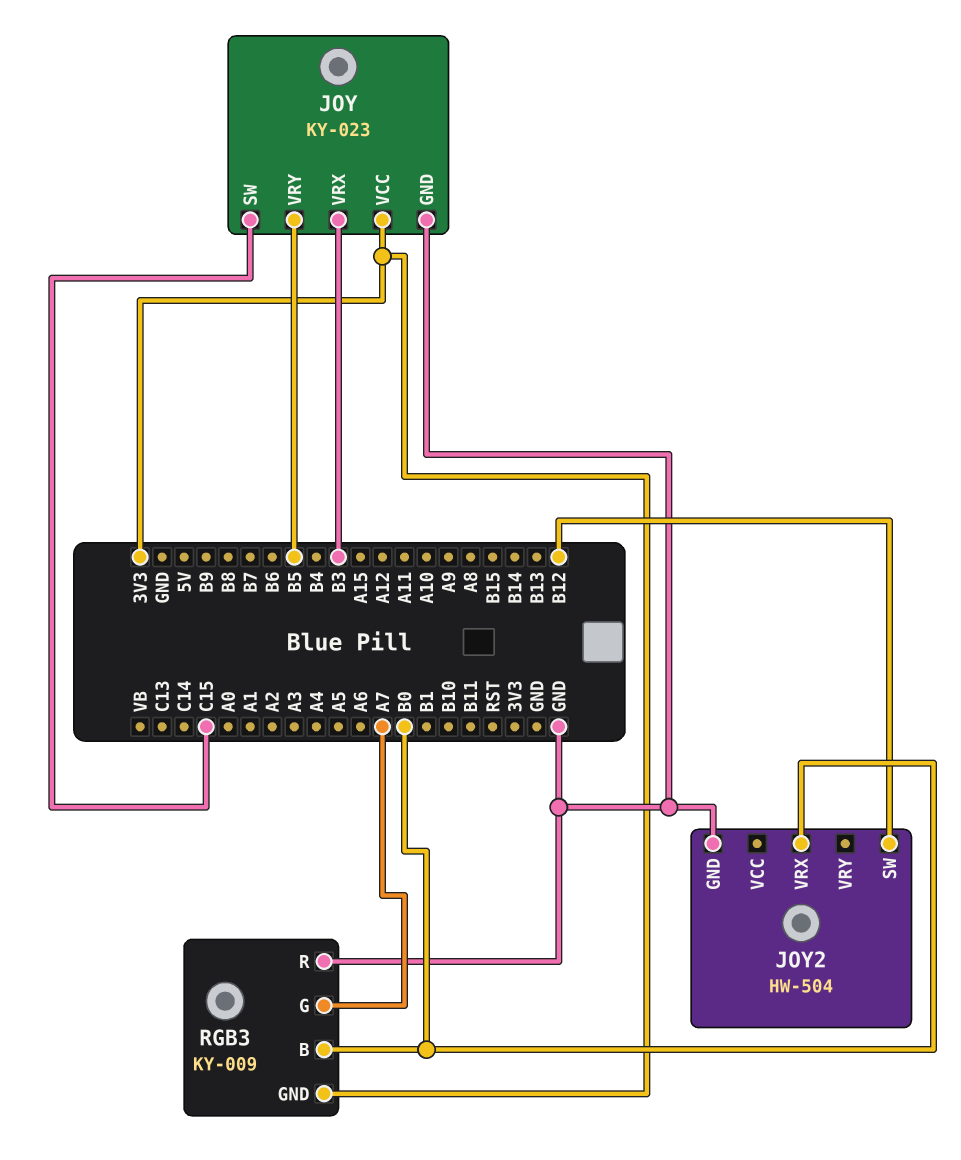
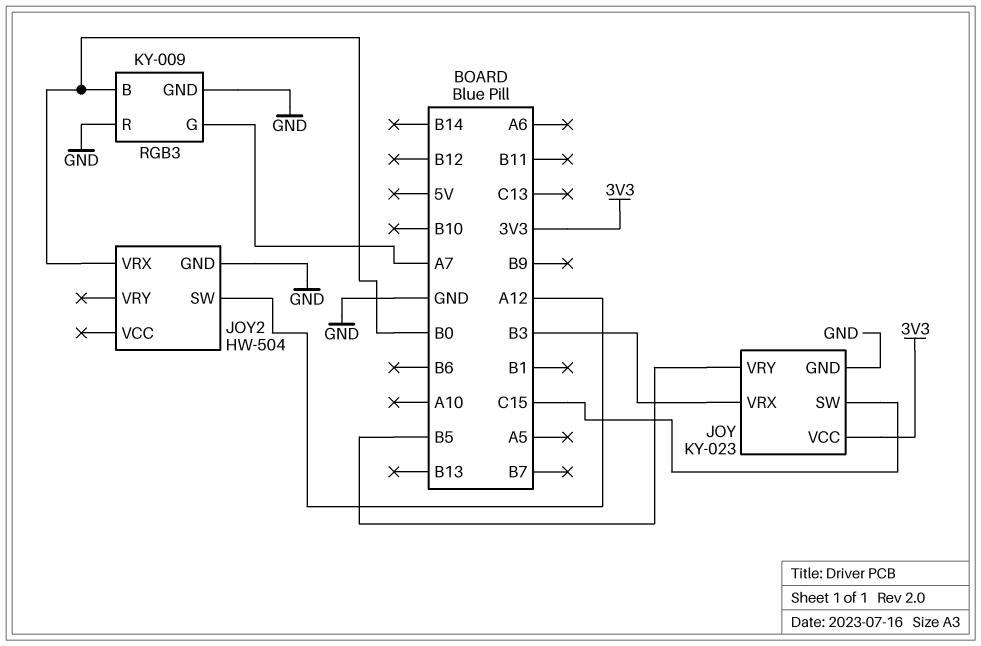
JOY2 pin SW: B12 -> A12
RGB3 pin GND: 3V3 -> GND

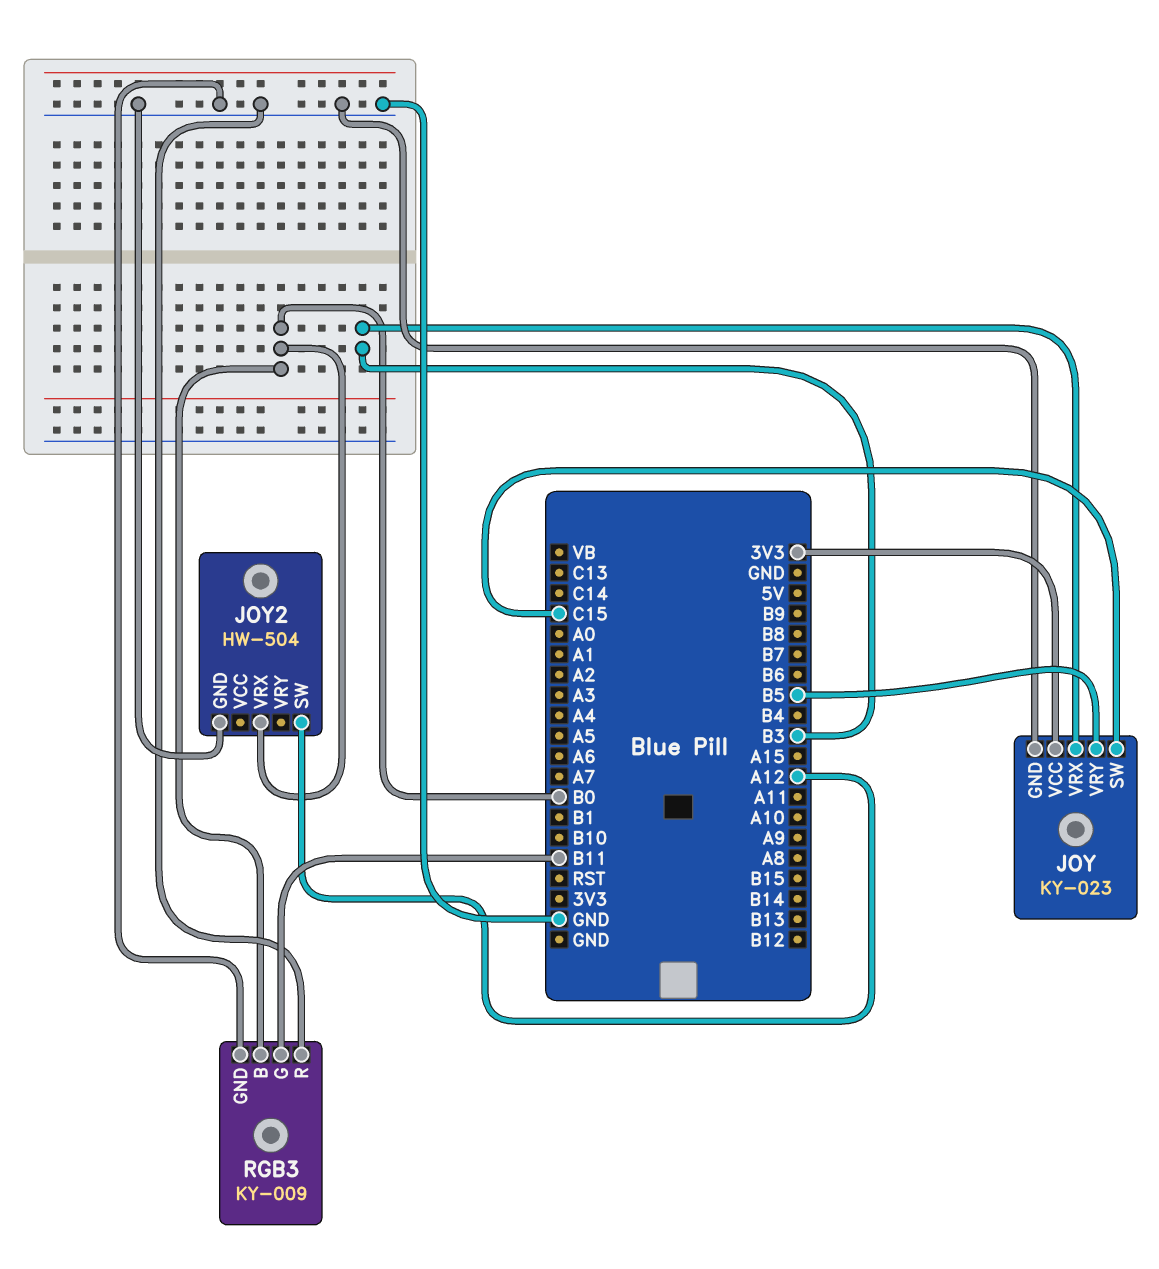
RGB3 pin G: A7 -> B11

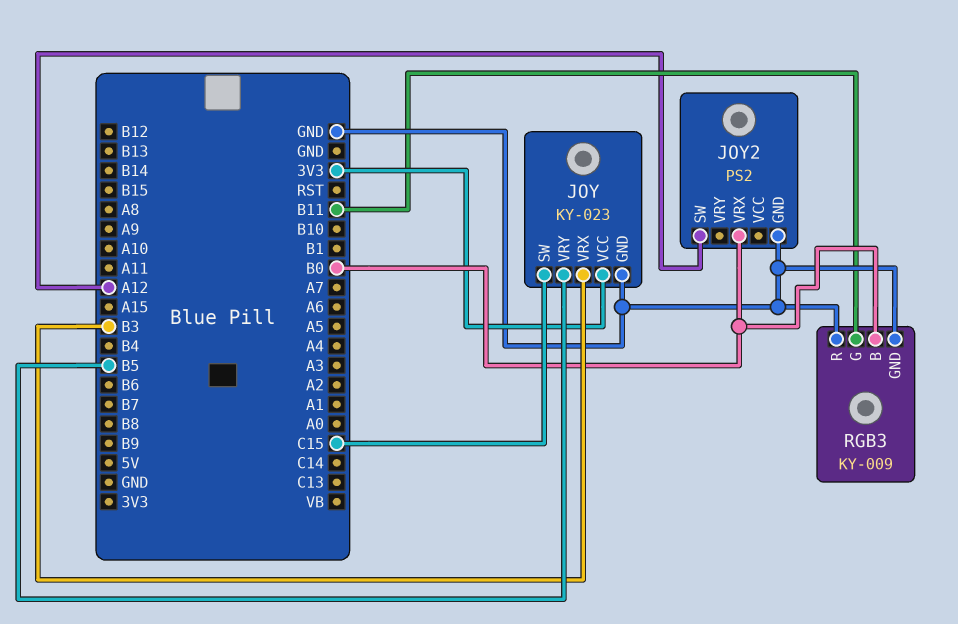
JOY2: HW-504 -> PS2

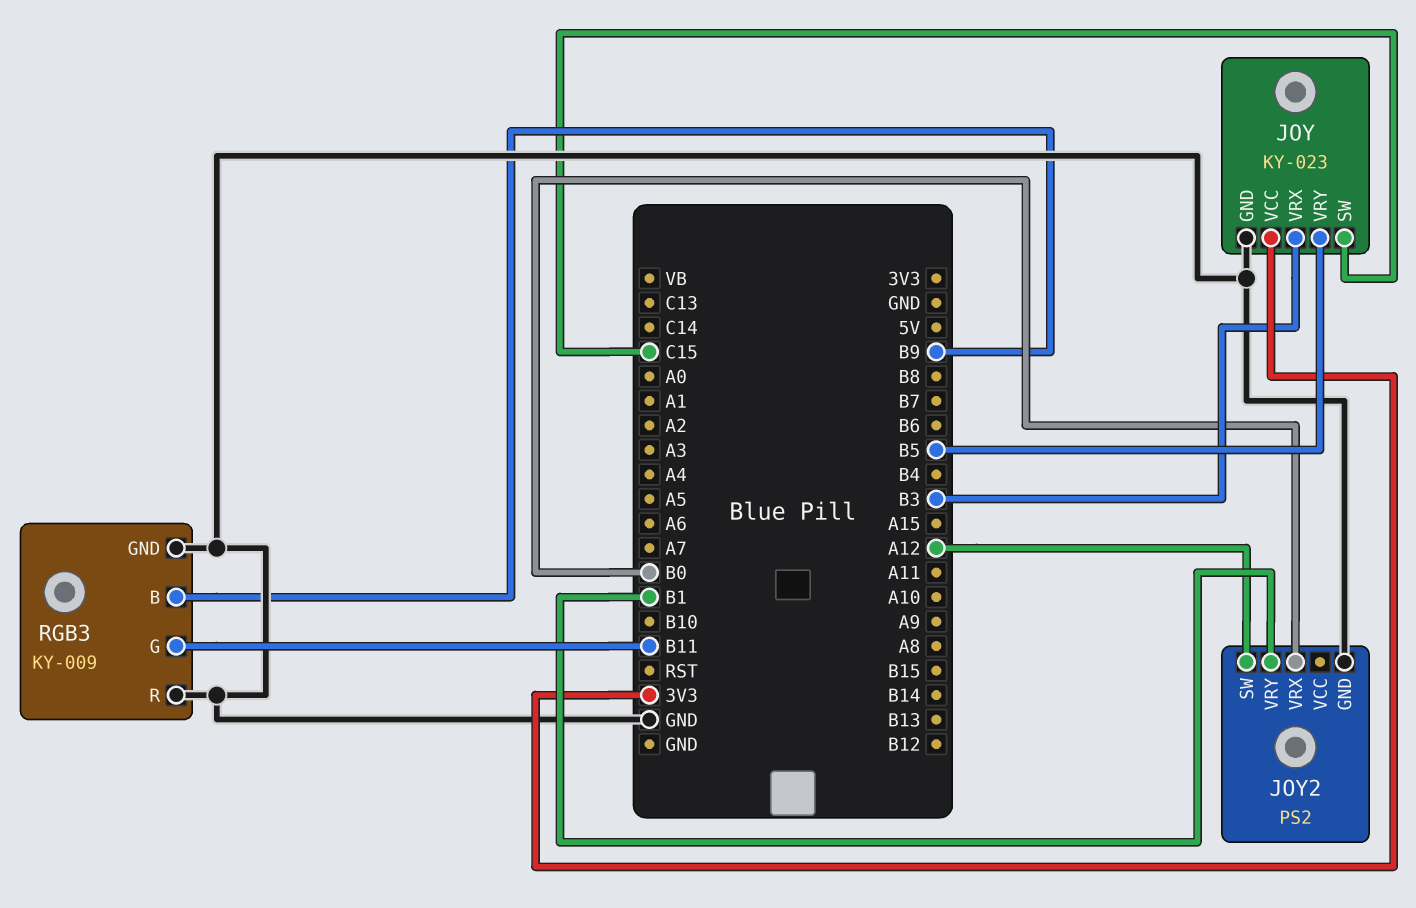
JOY2 pin VRY: none -> B1
RGB3 pin B: B0 -> B9

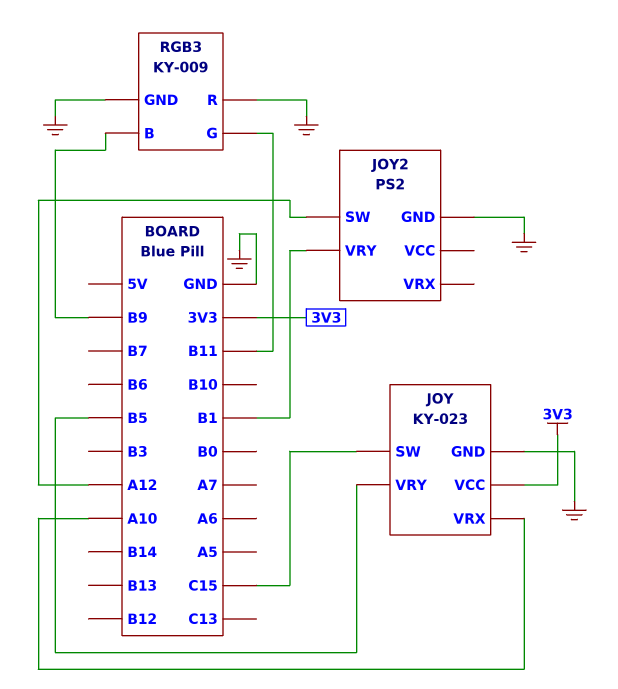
JOY pin VRX: B3 -> A10
JOY2 pin VRX: B0 -> none

